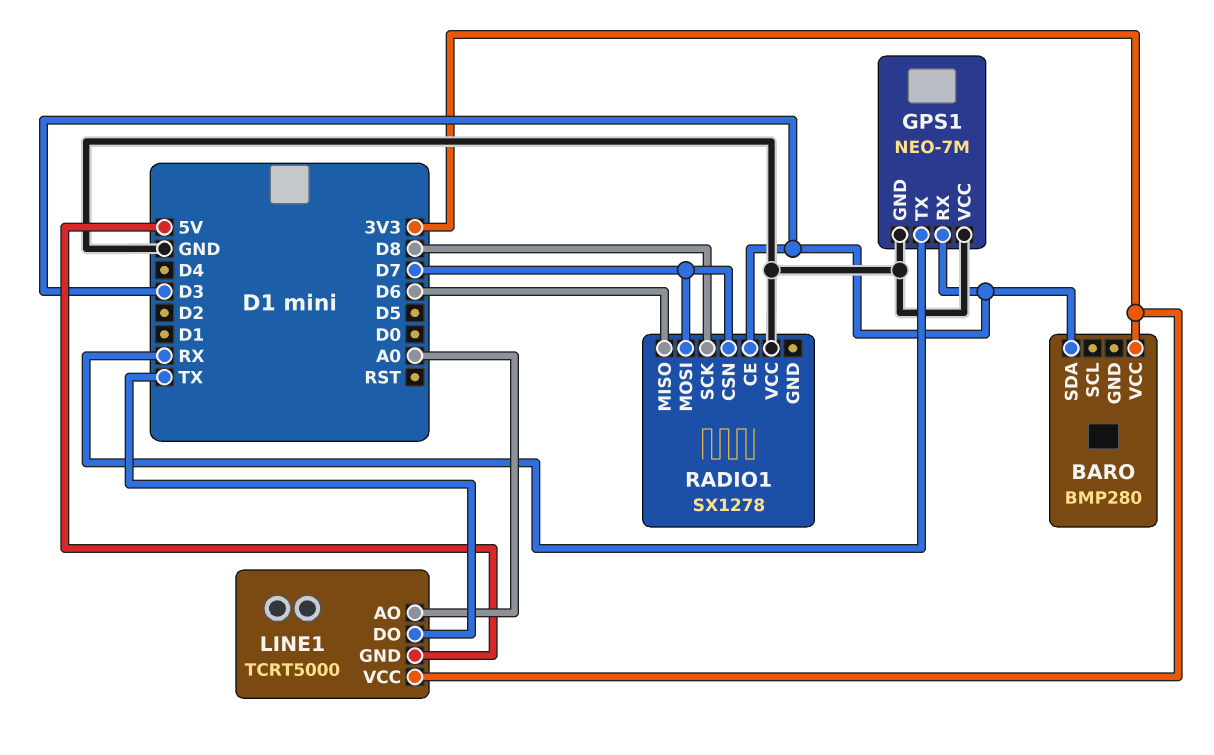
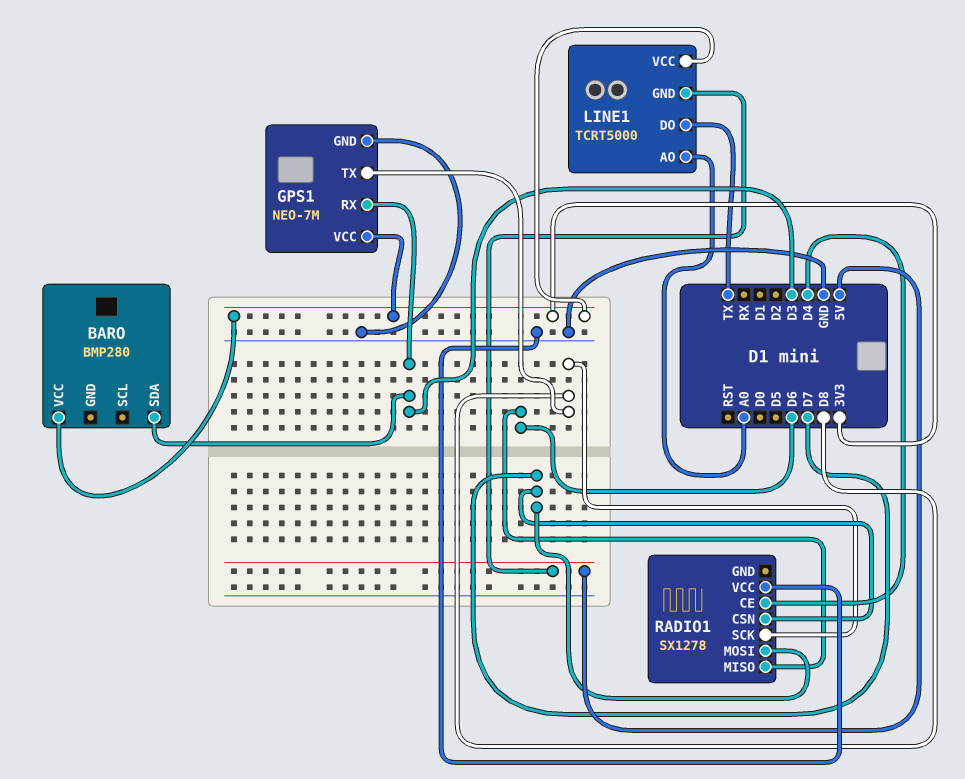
GPS1 pin TX: RX -> D8
GPS1 pin VCC: GND -> 3V3
RADIO1 pin CE: D3 -> D4

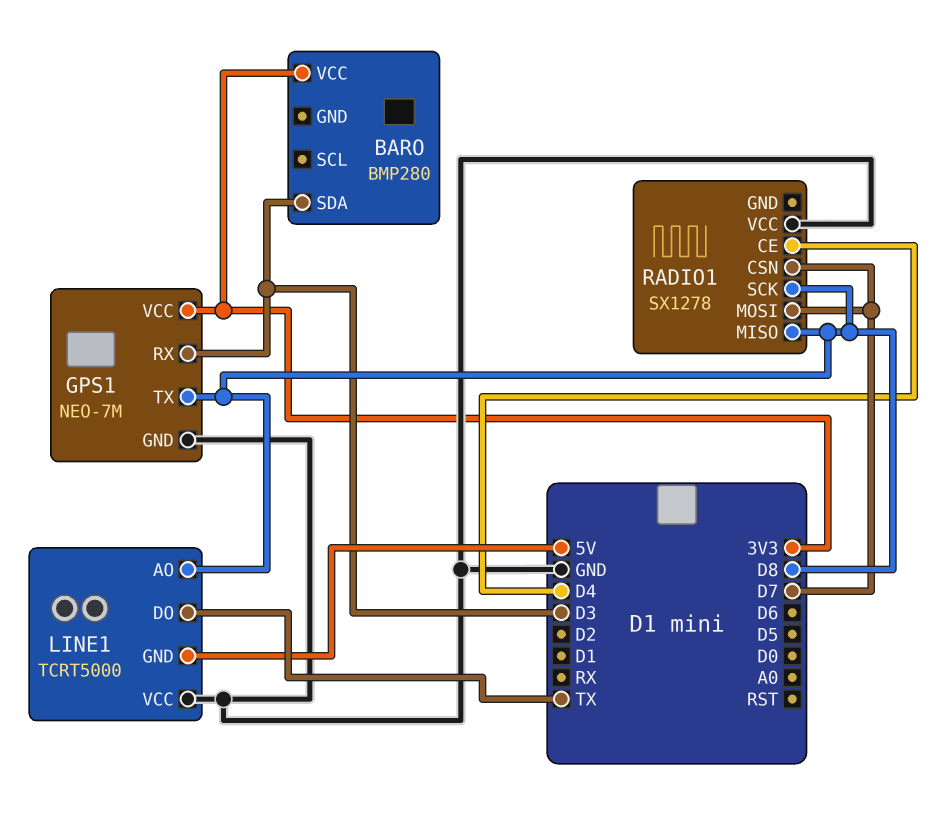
LINE1 pin AO: A0 -> D8
LINE1 pin VCC: 3V3 -> GND
RADIO1 pin MISO: D6 -> D8

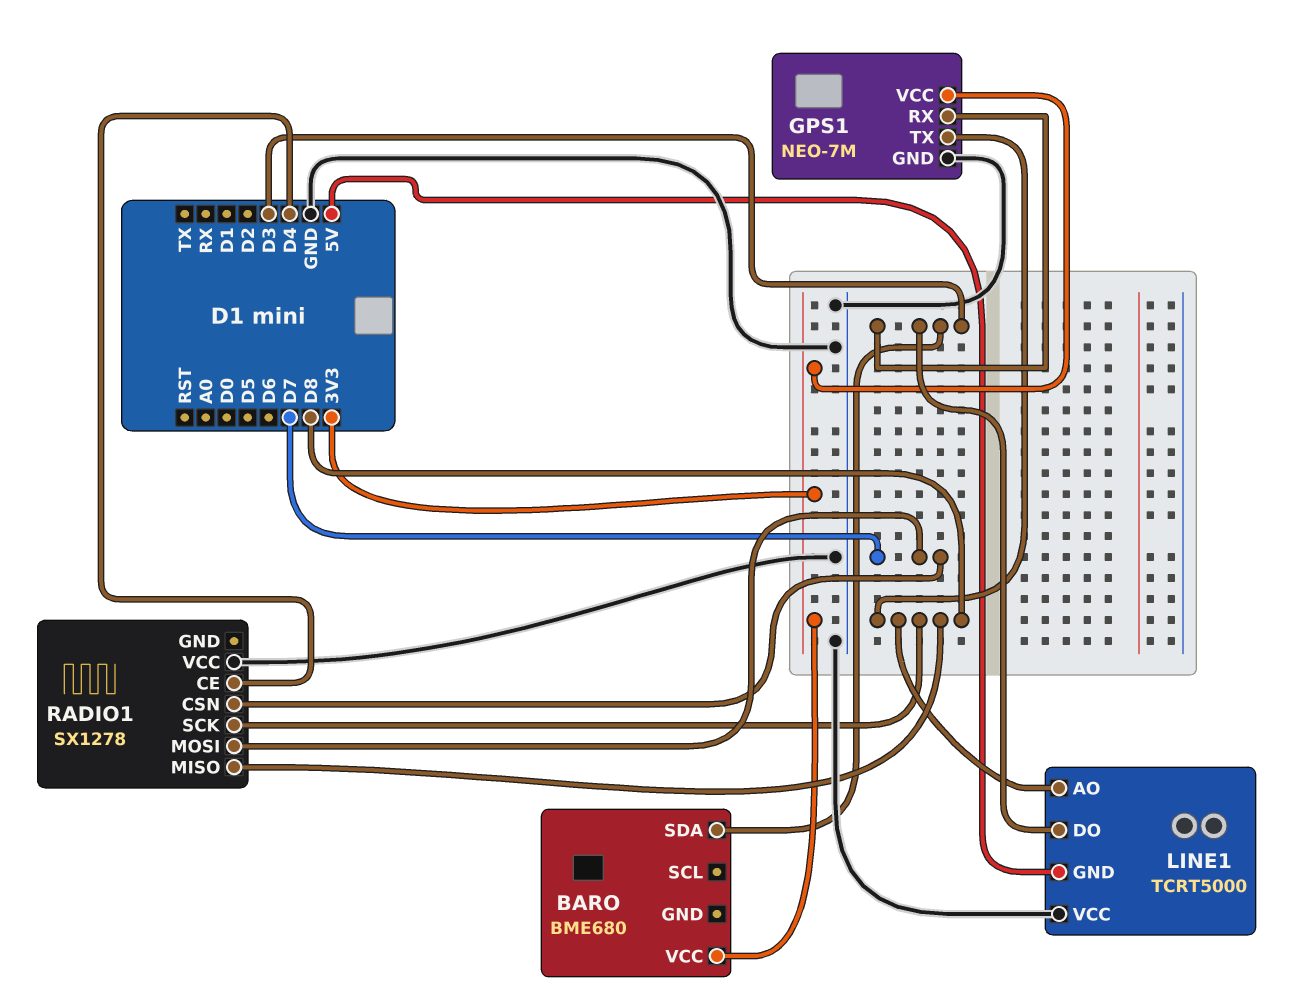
BARO: BMP280 -> BME680
LINE1 pin DO: TX -> D3

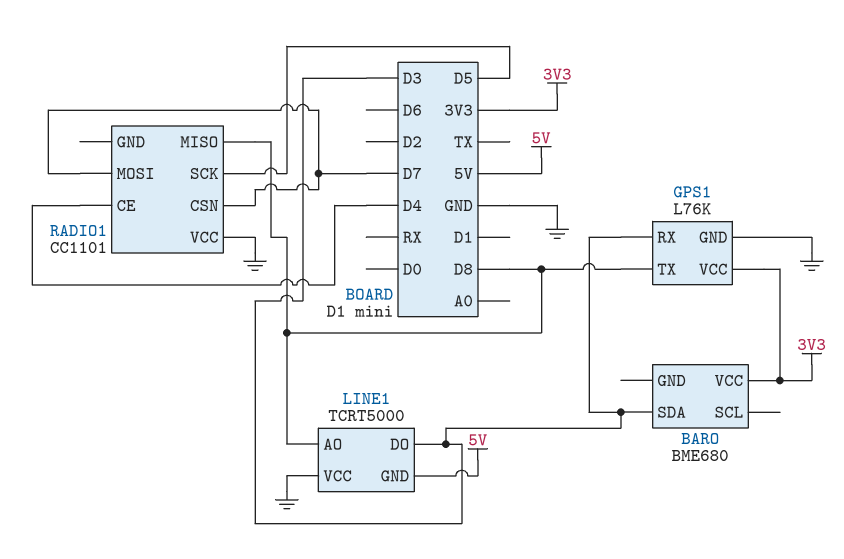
GPS1: NEO-7M -> L76K
RADIO1: SX1278 -> CC1101
RADIO1 pin SCK: D8 -> D5

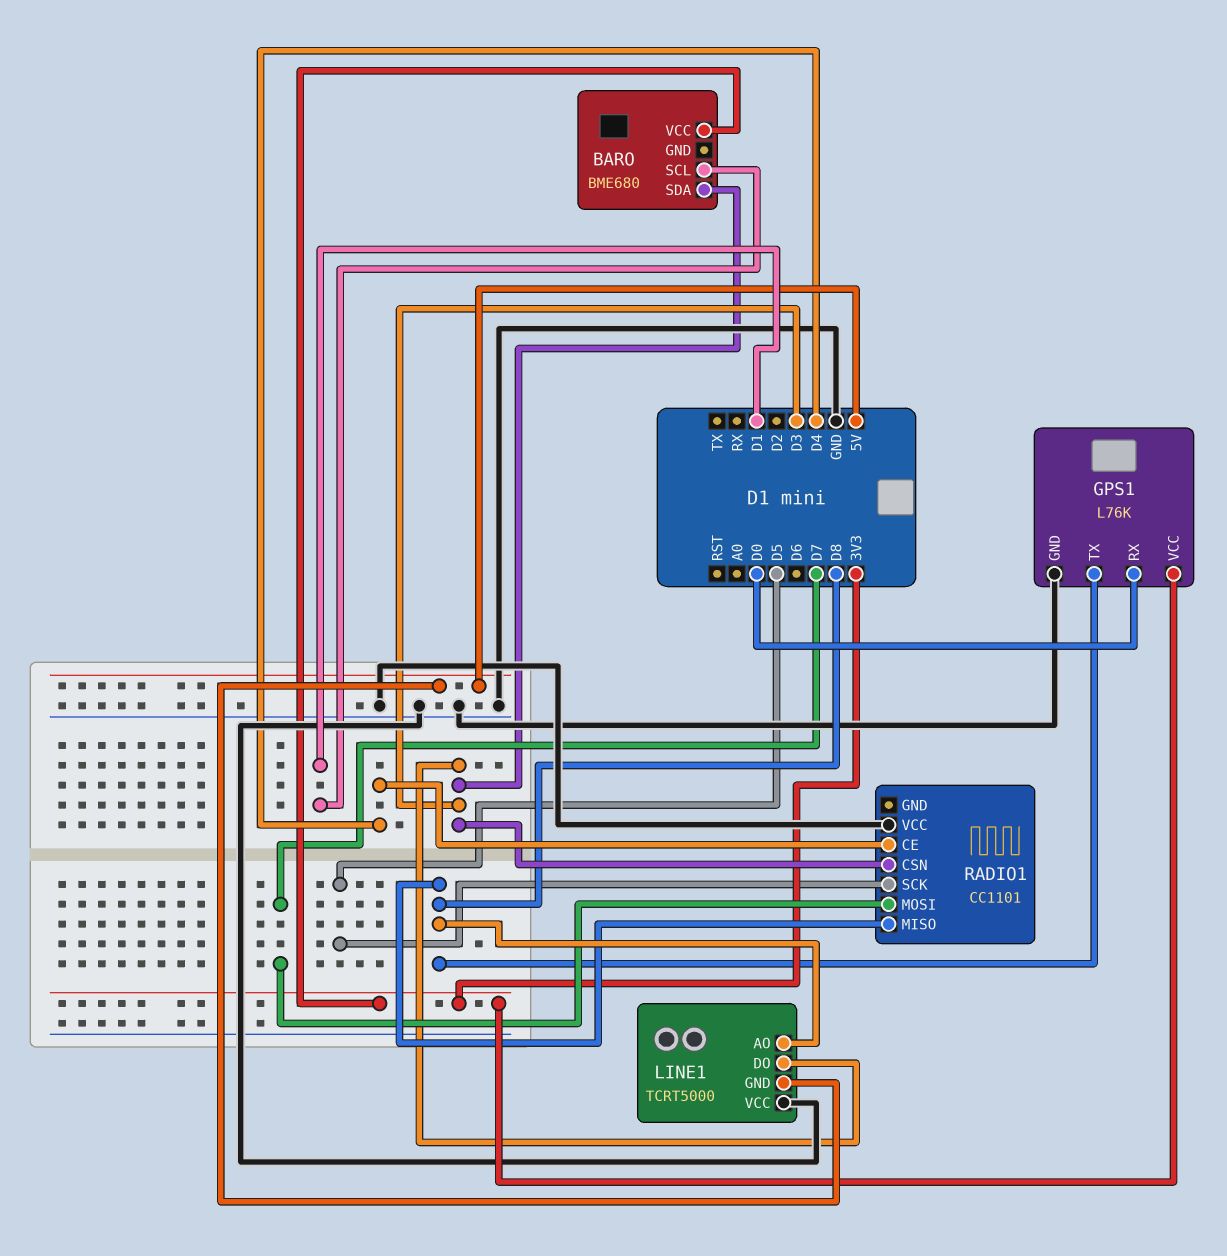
BARO pin SCL: none -> D1
GPS1 pin RX: D3 -> D0
RADIO1 pin CSN: D7 -> D3

